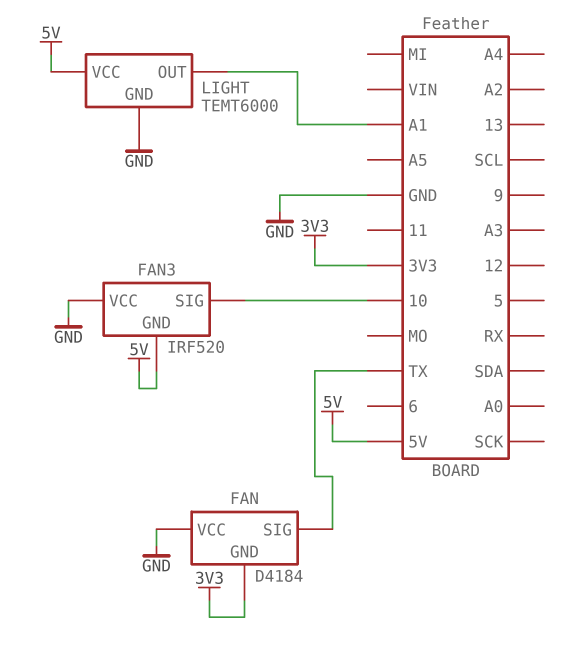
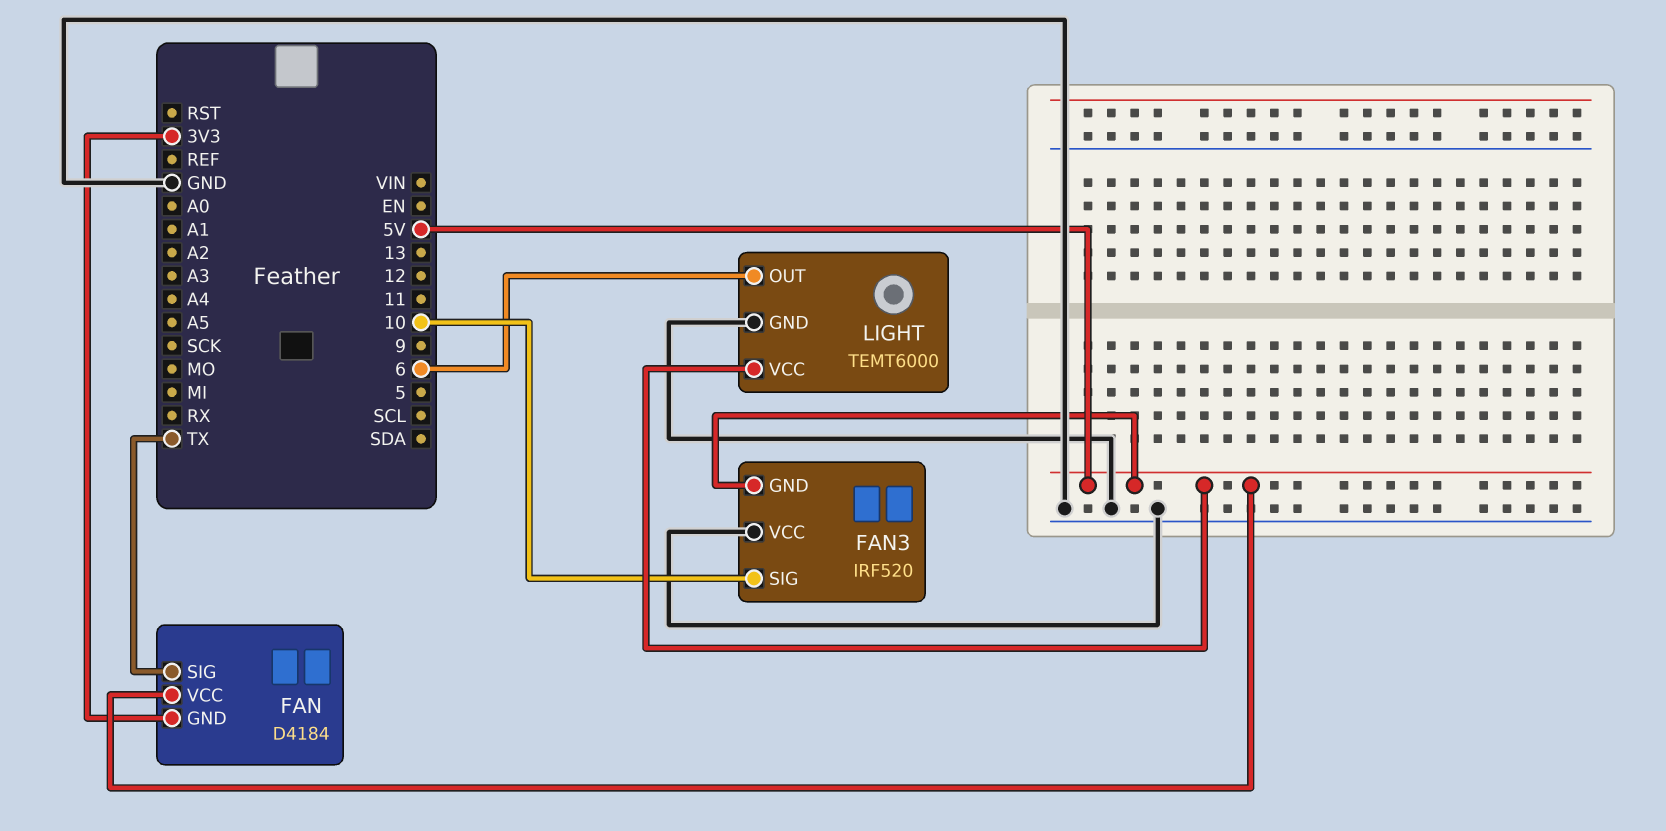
FAN pin VCC: GND -> 5V
LIGHT pin OUT: A1 -> 6

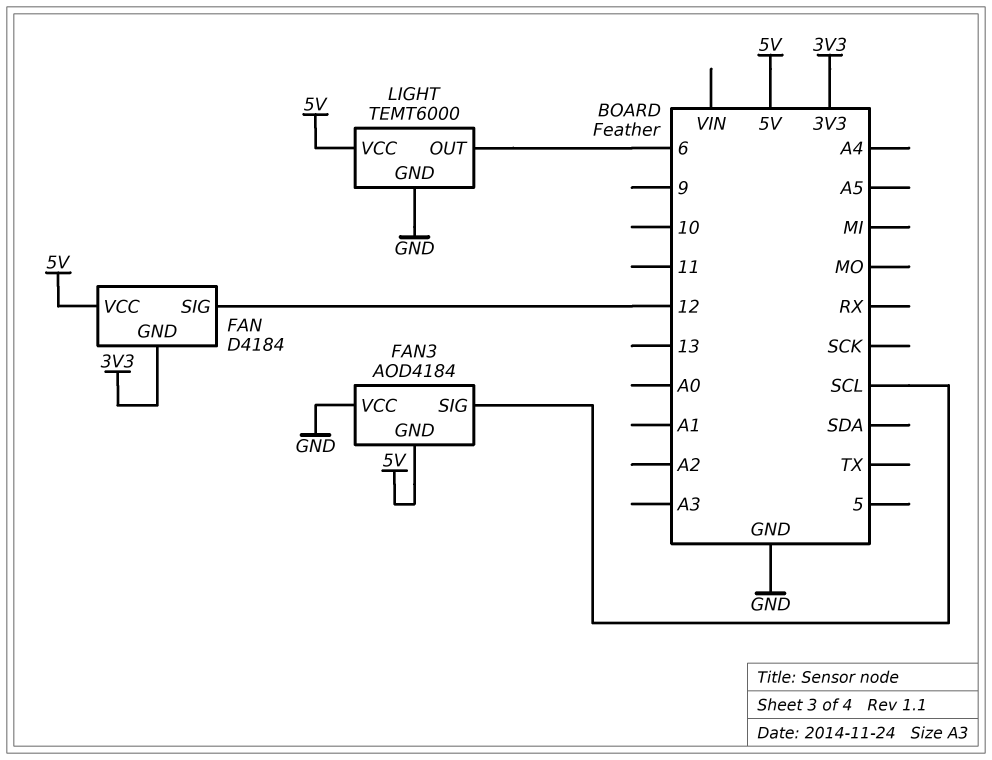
FAN pin SIG: TX -> 12
FAN3: IRF520 -> AOD4184
FAN3 pin SIG: 10 -> SCL

